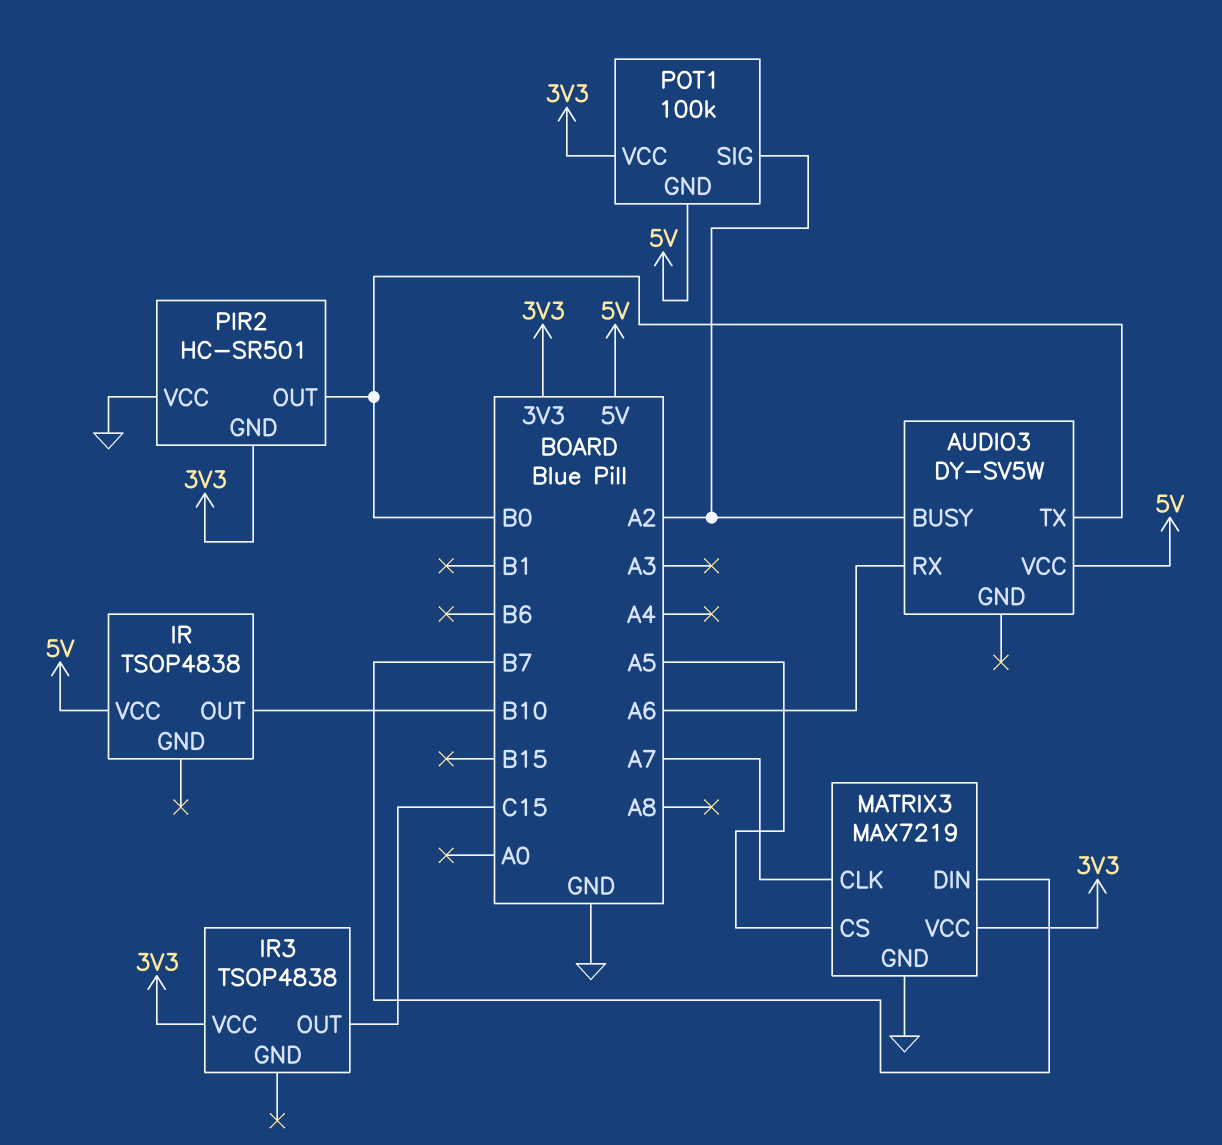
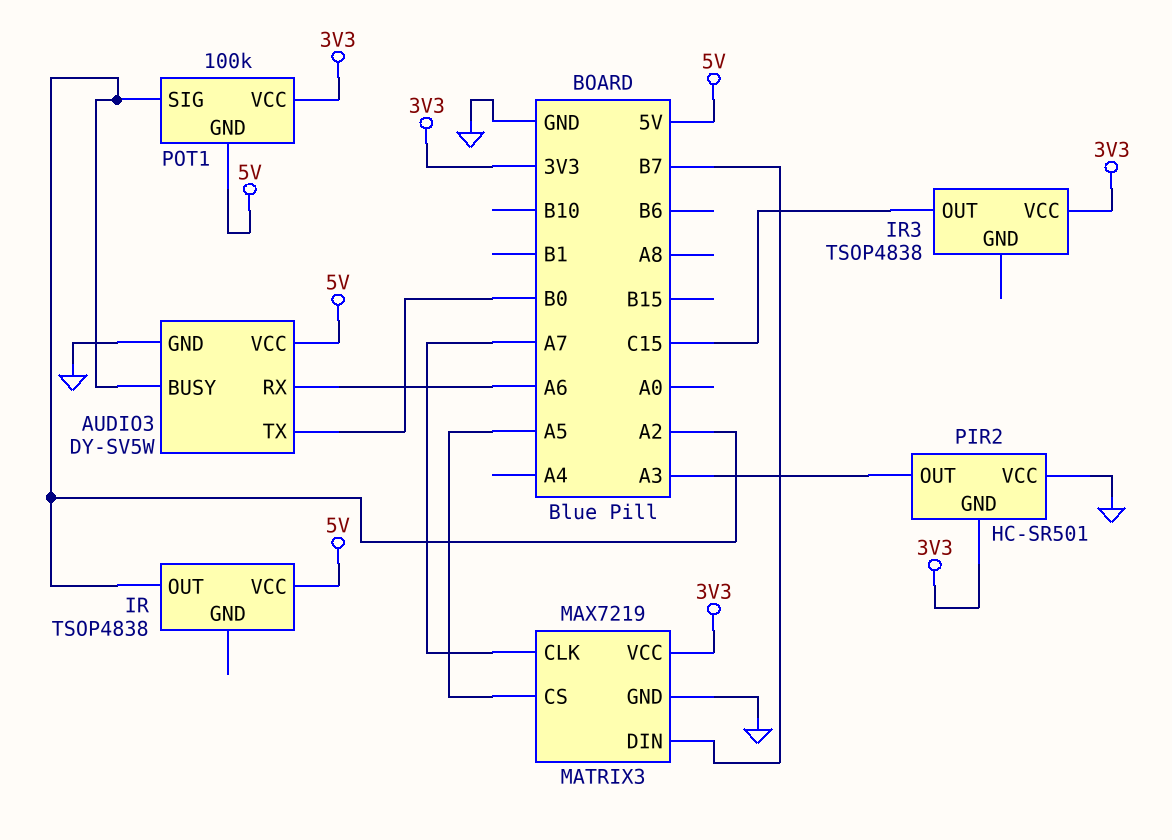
AUDIO3 pin GND: none -> GND
IR pin OUT: B10 -> A2
PIR2 pin OUT: B0 -> A3

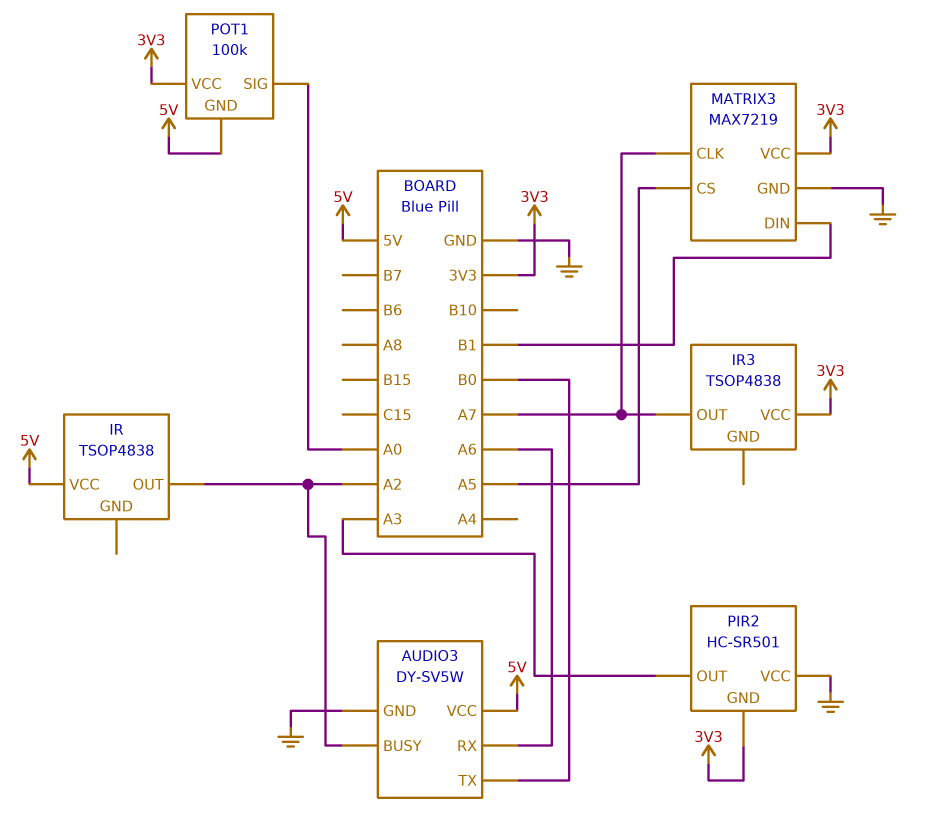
IR3 pin OUT: C15 -> A7
MATRIX3 pin DIN: B7 -> B1
POT1 pin SIG: A2 -> A0

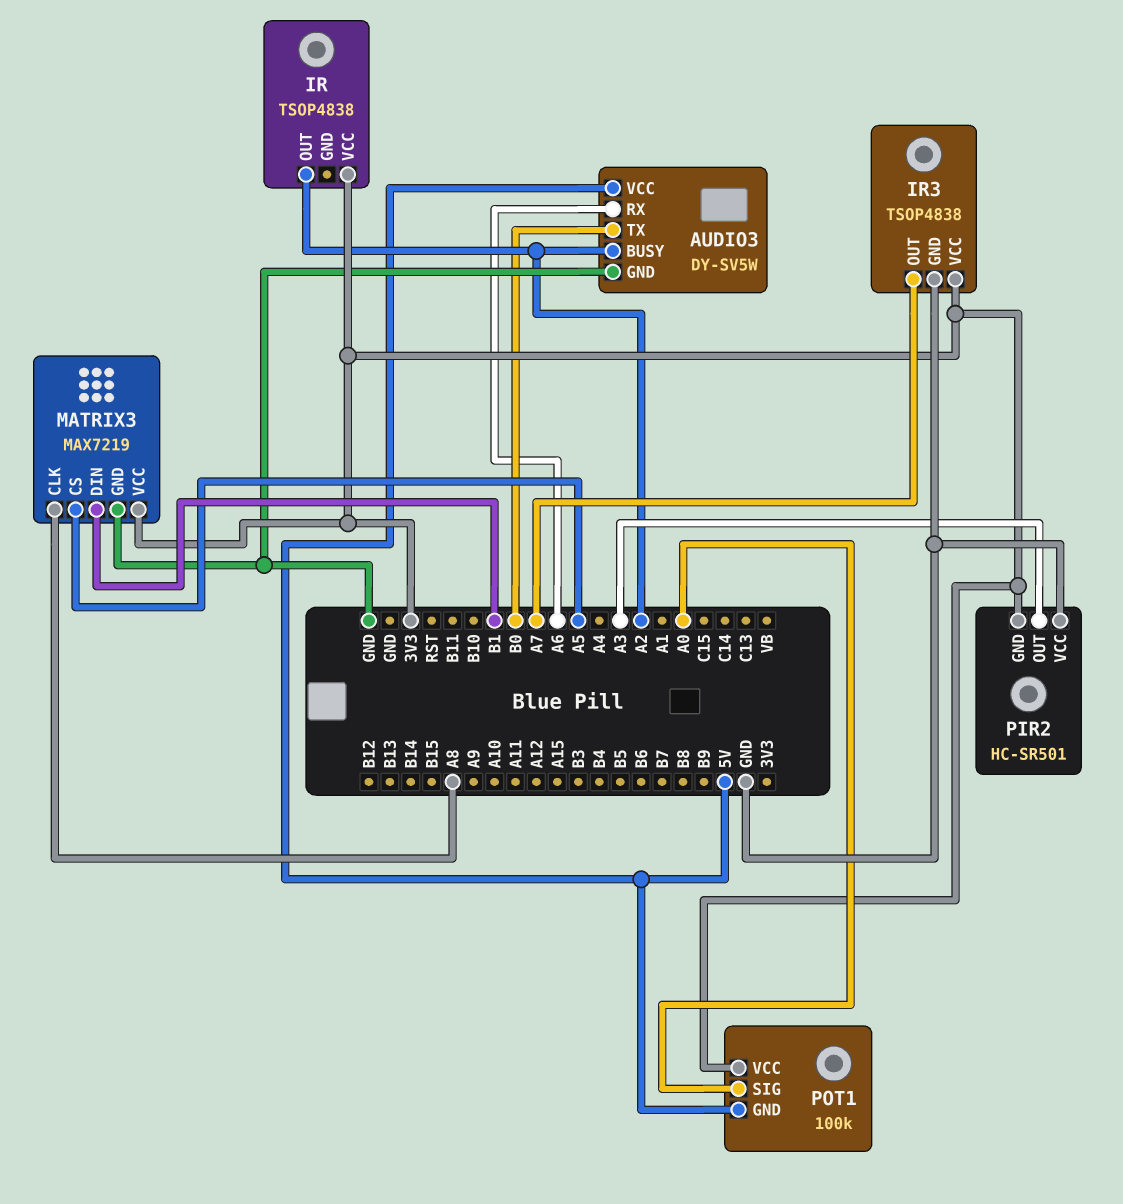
IR pin VCC: 5V -> 3V3
IR3 pin GND: none -> GND
MATRIX3 pin CLK: A7 -> A8

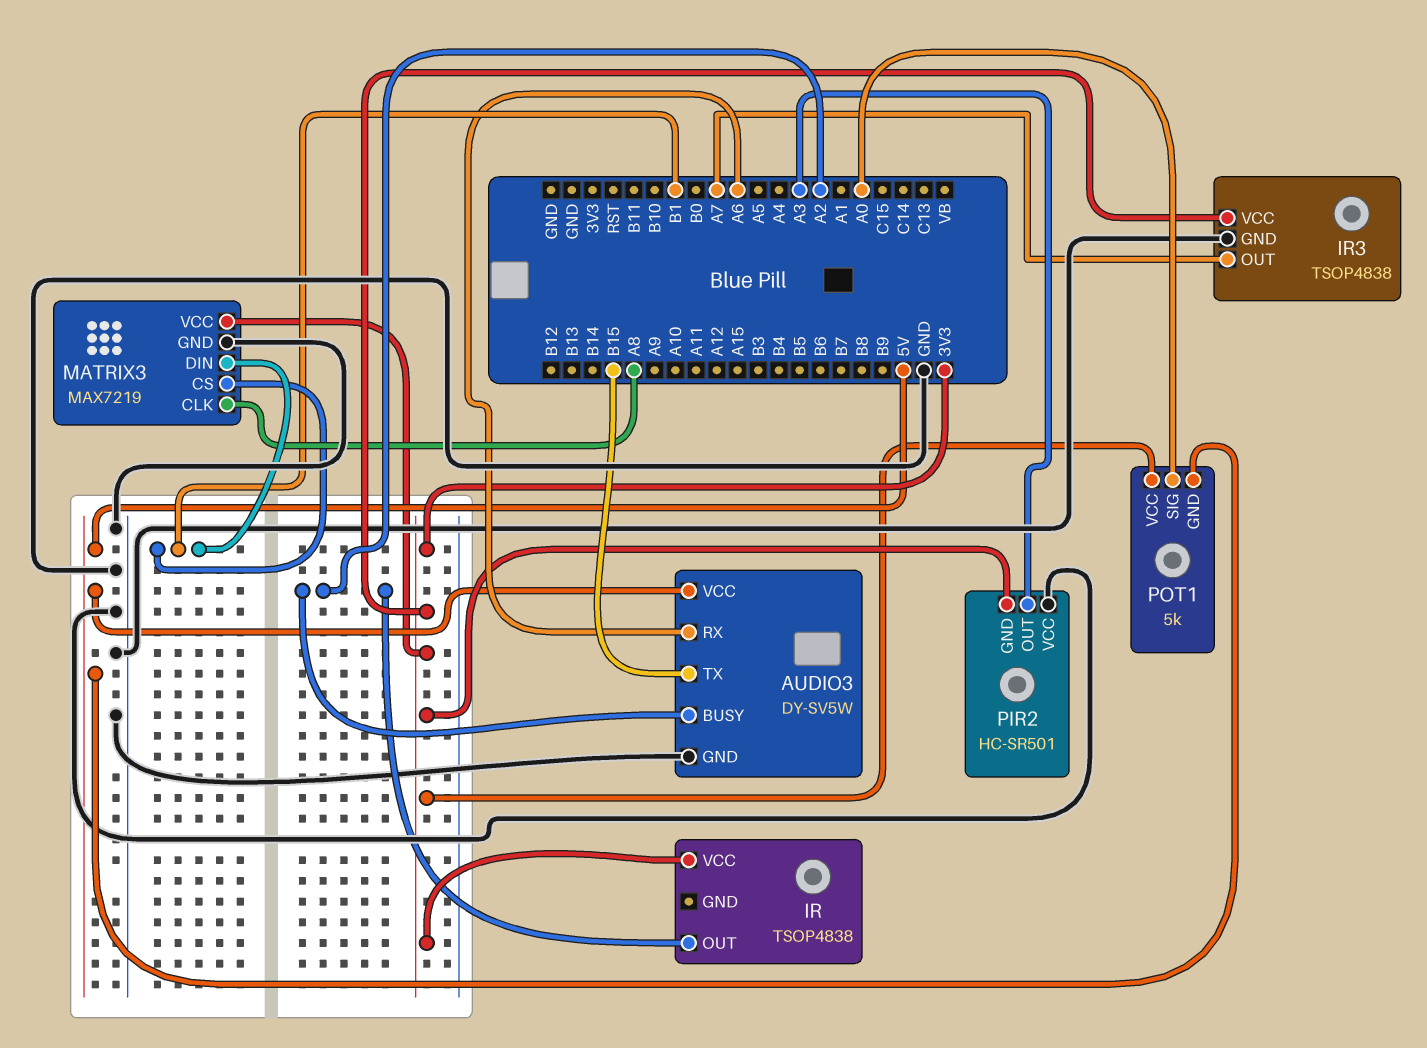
AUDIO3 pin TX: B0 -> B15
MATRIX3 pin CS: A5 -> B1
POT1: 100k -> 5k

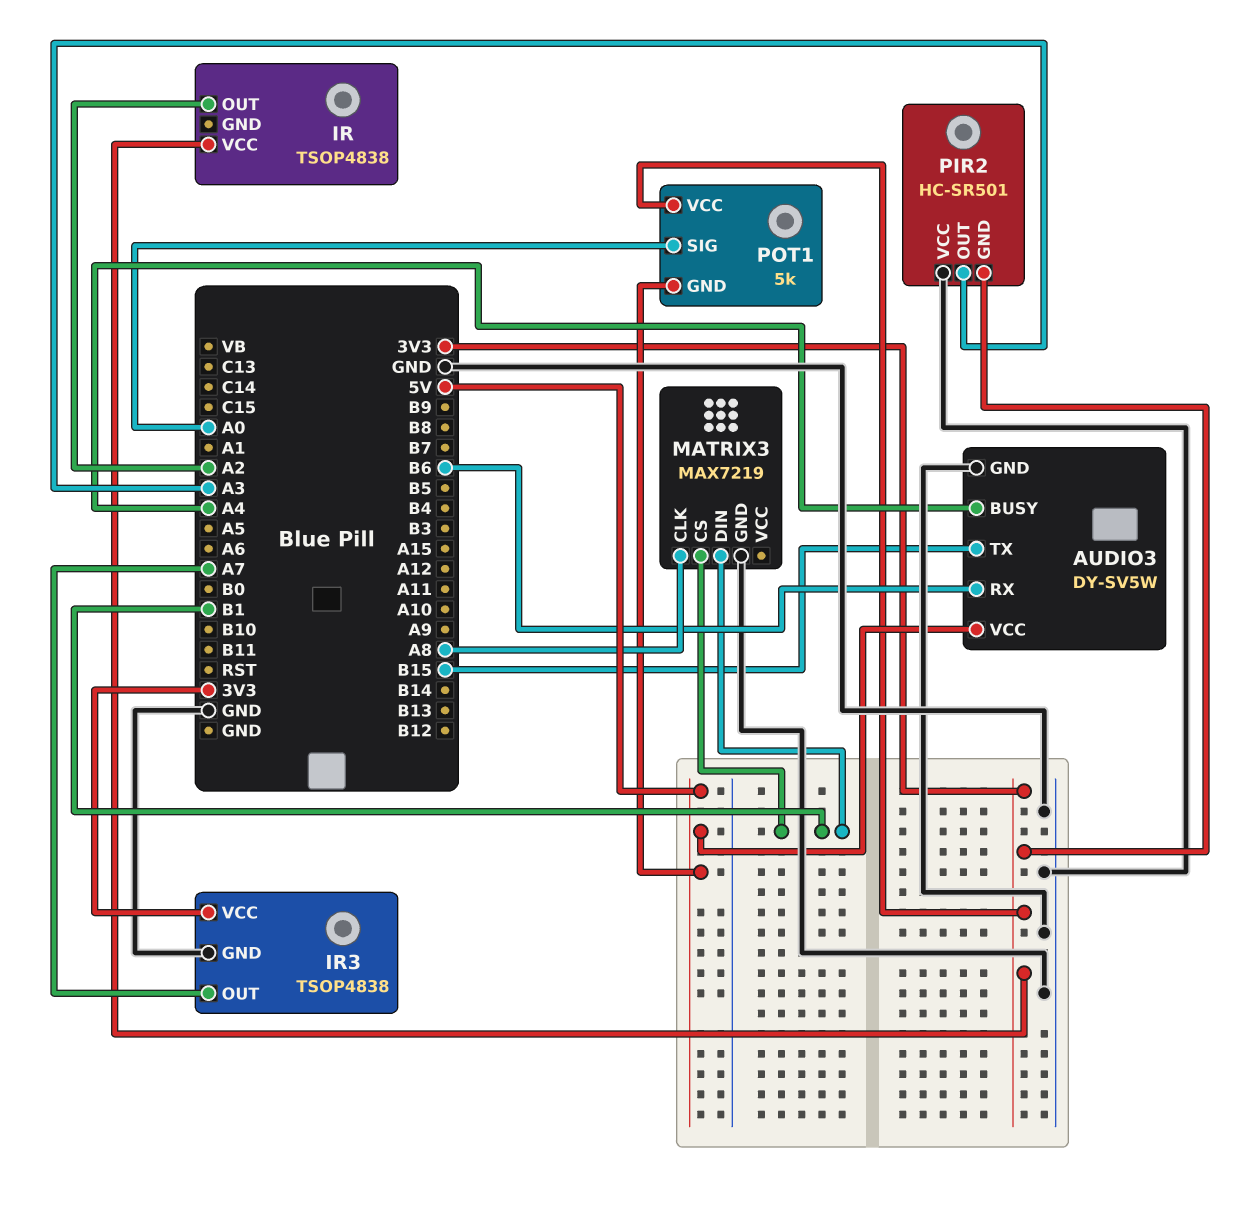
AUDIO3 pin BUSY: A2 -> A4
AUDIO3 pin RX: A6 -> B6
MATRIX3 pin VCC: 3V3 -> none

